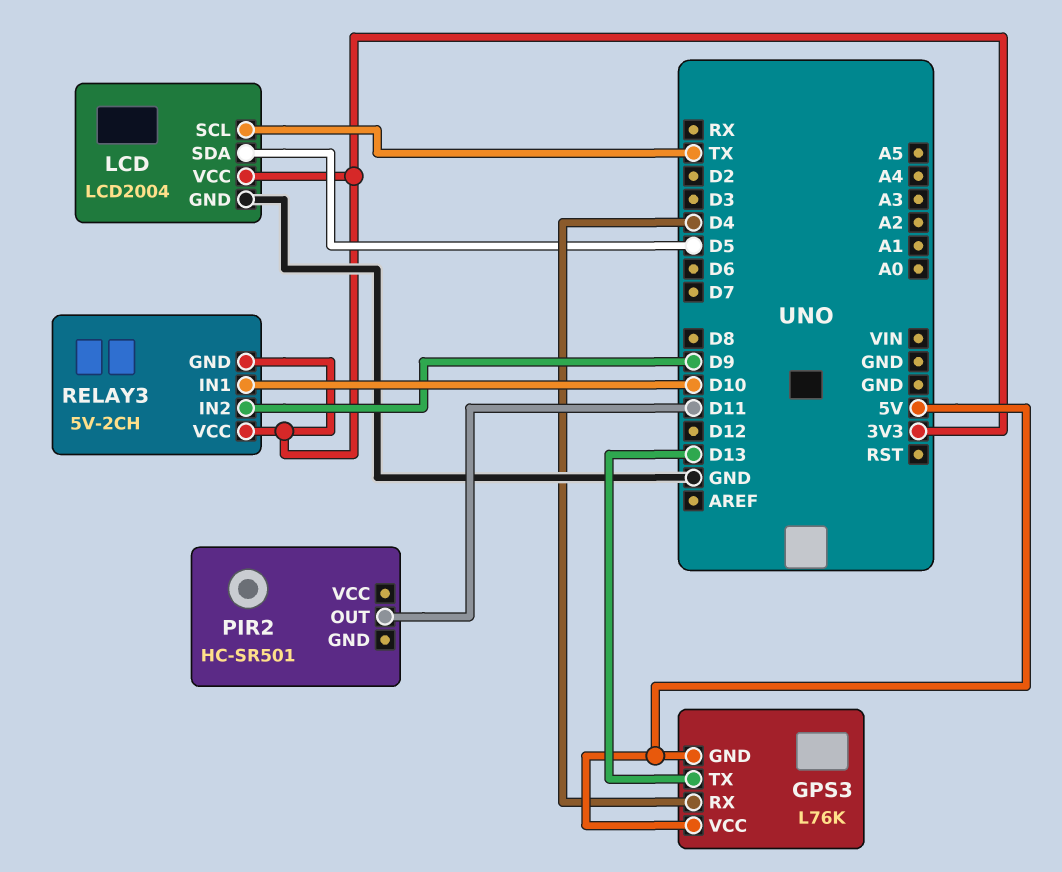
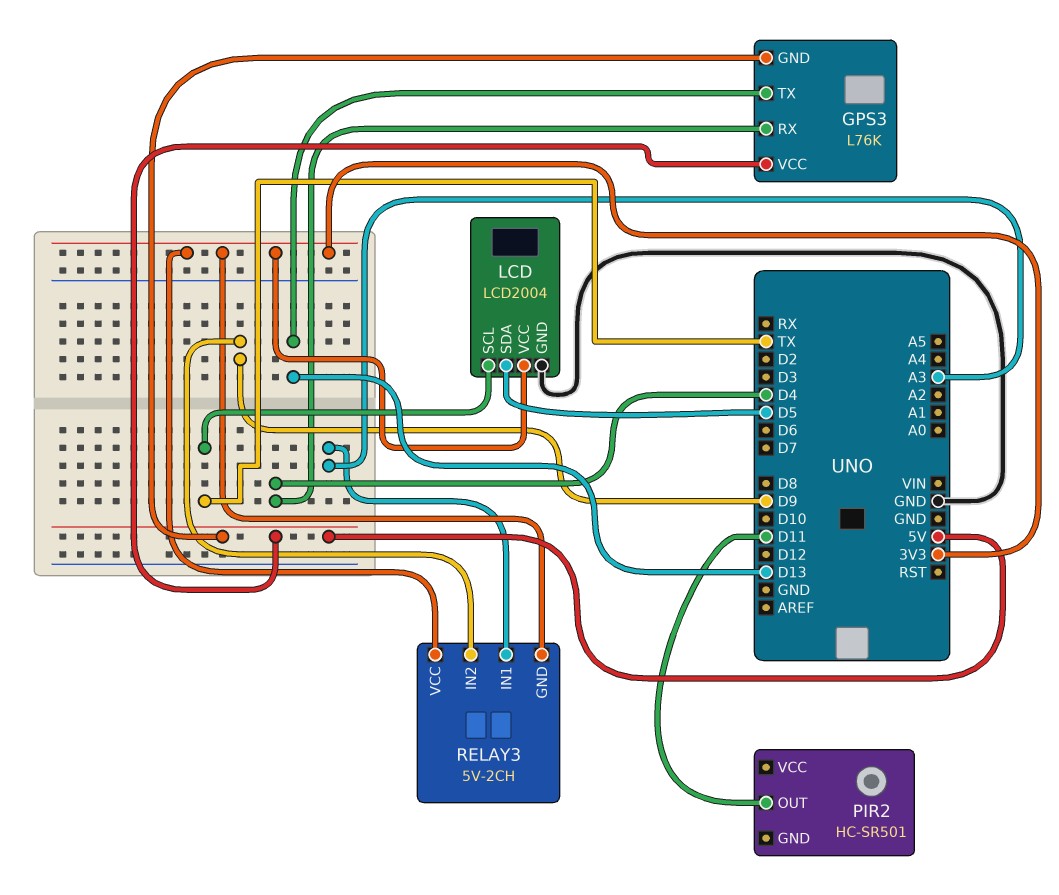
RELAY3 pin IN1: D10 -> A3

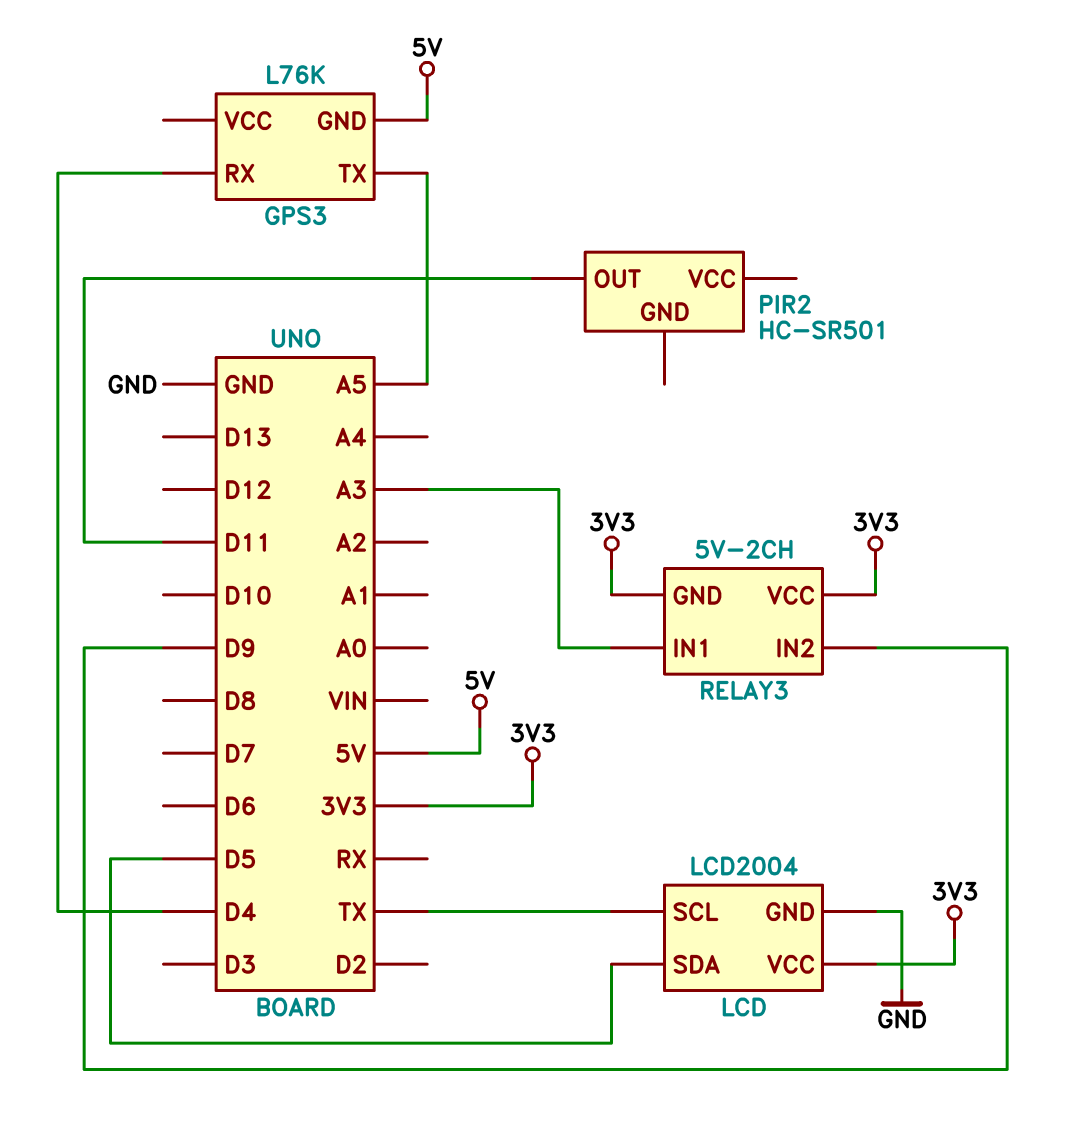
GPS3 pin TX: D13 -> A5
GPS3 pin VCC: 5V -> none

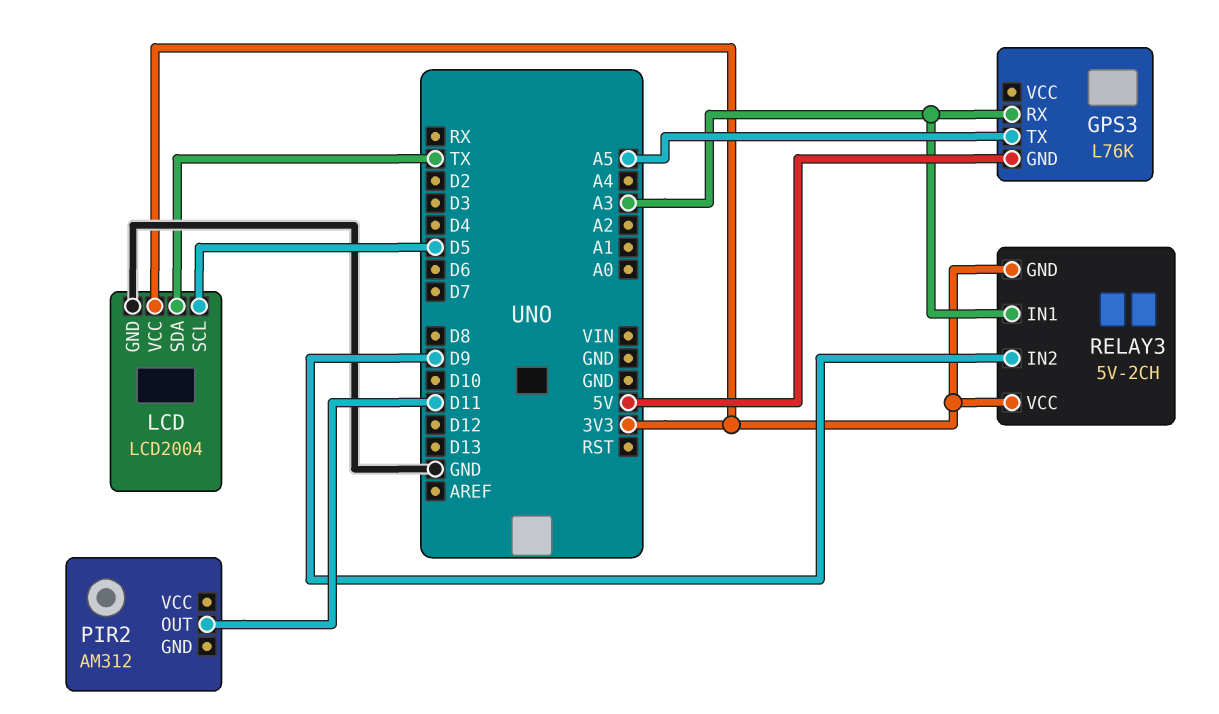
GPS3 pin RX: D4 -> A3
LCD pin SCL: TX -> D5
LCD pin SDA: D5 -> TX
PIR2: HC-SR501 -> AM312

